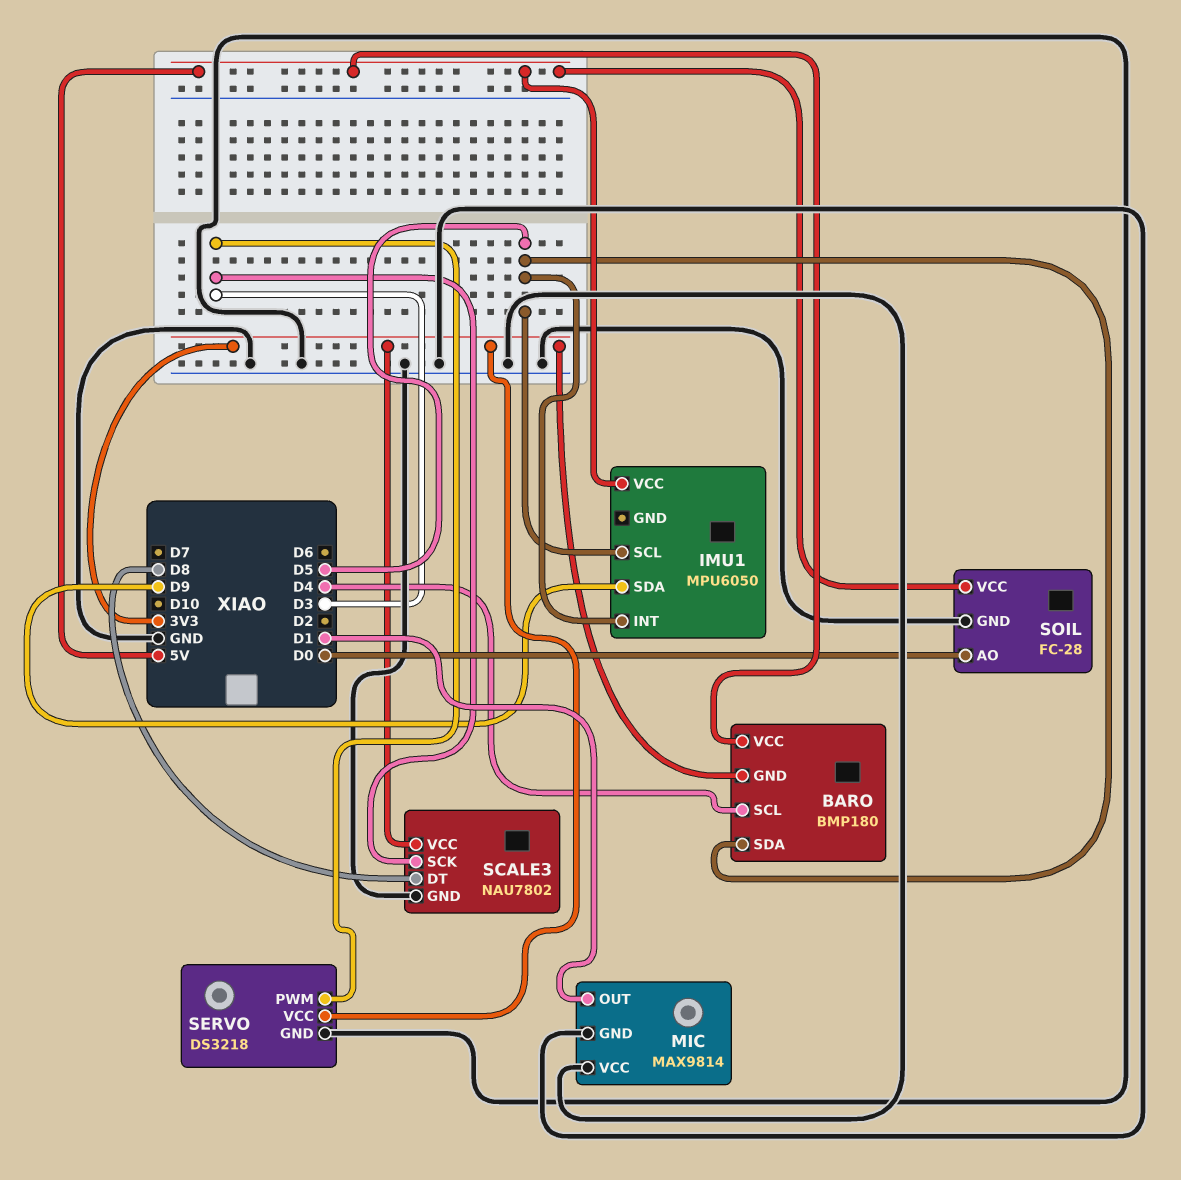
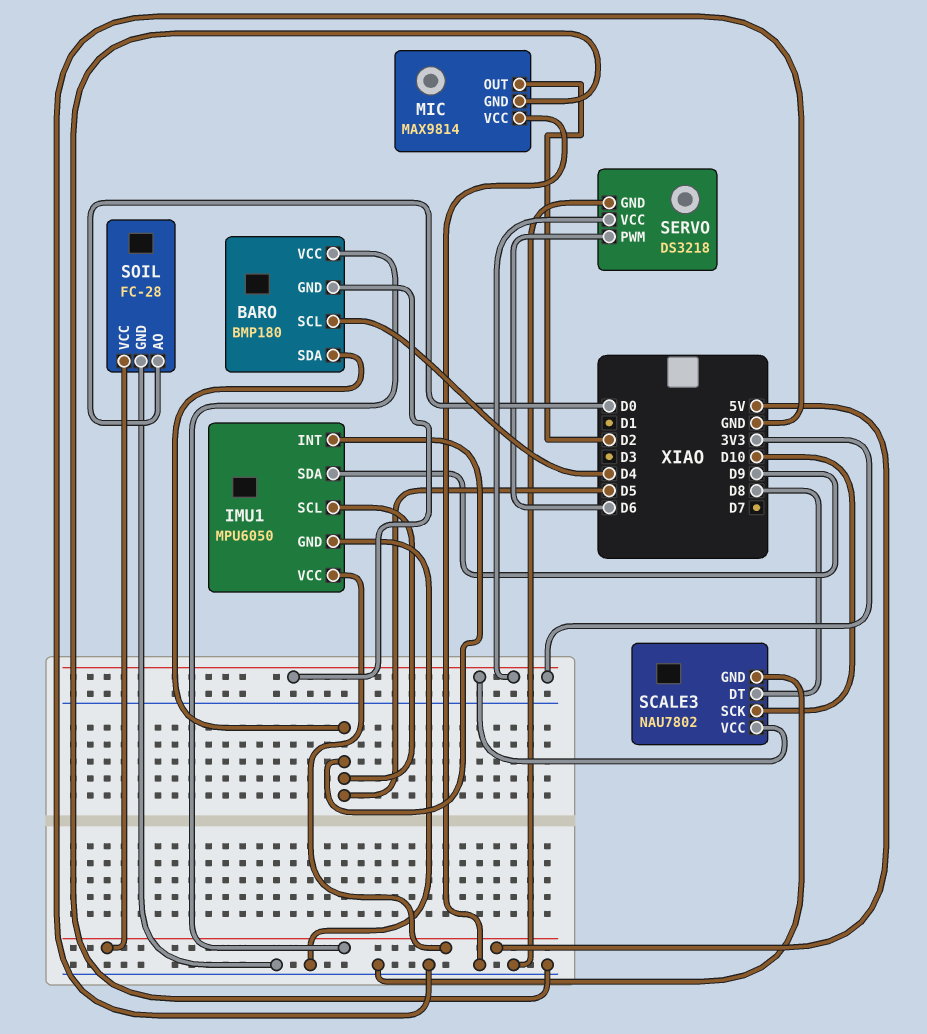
IMU1 pin GND: none -> GND
MIC pin OUT: D1 -> D2
SCALE3 pin SCK: D3 -> D10
SERVO pin PWM: D3 -> D6

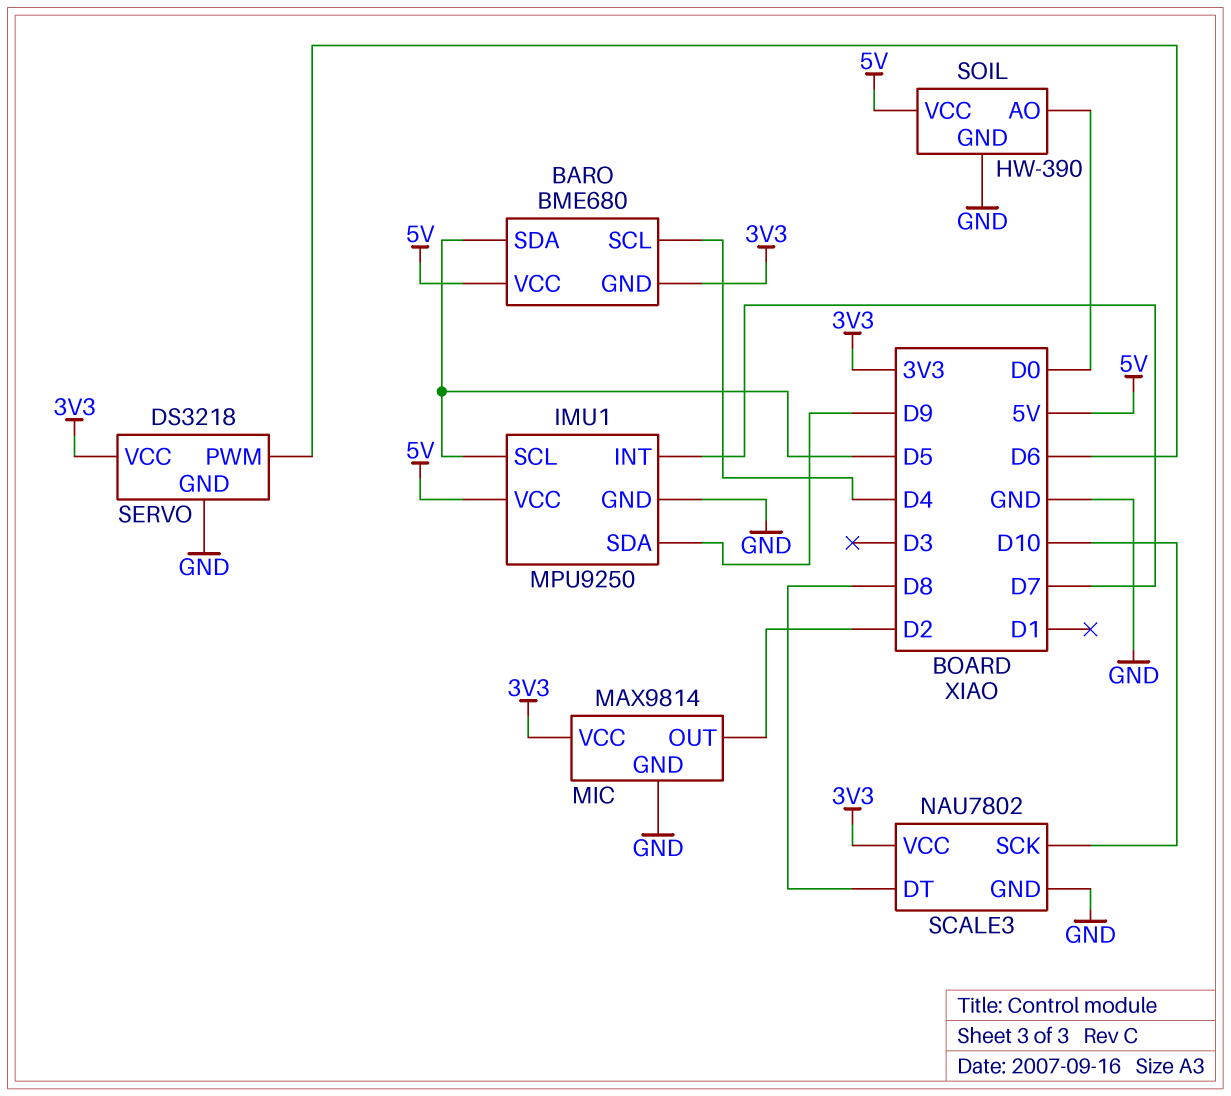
BARO: BMP180 -> BME680
IMU1: MPU6050 -> MPU9250
IMU1 pin INT: D5 -> D7
MIC pin VCC: GND -> 3V3
SOIL: FC-28 -> HW-390

